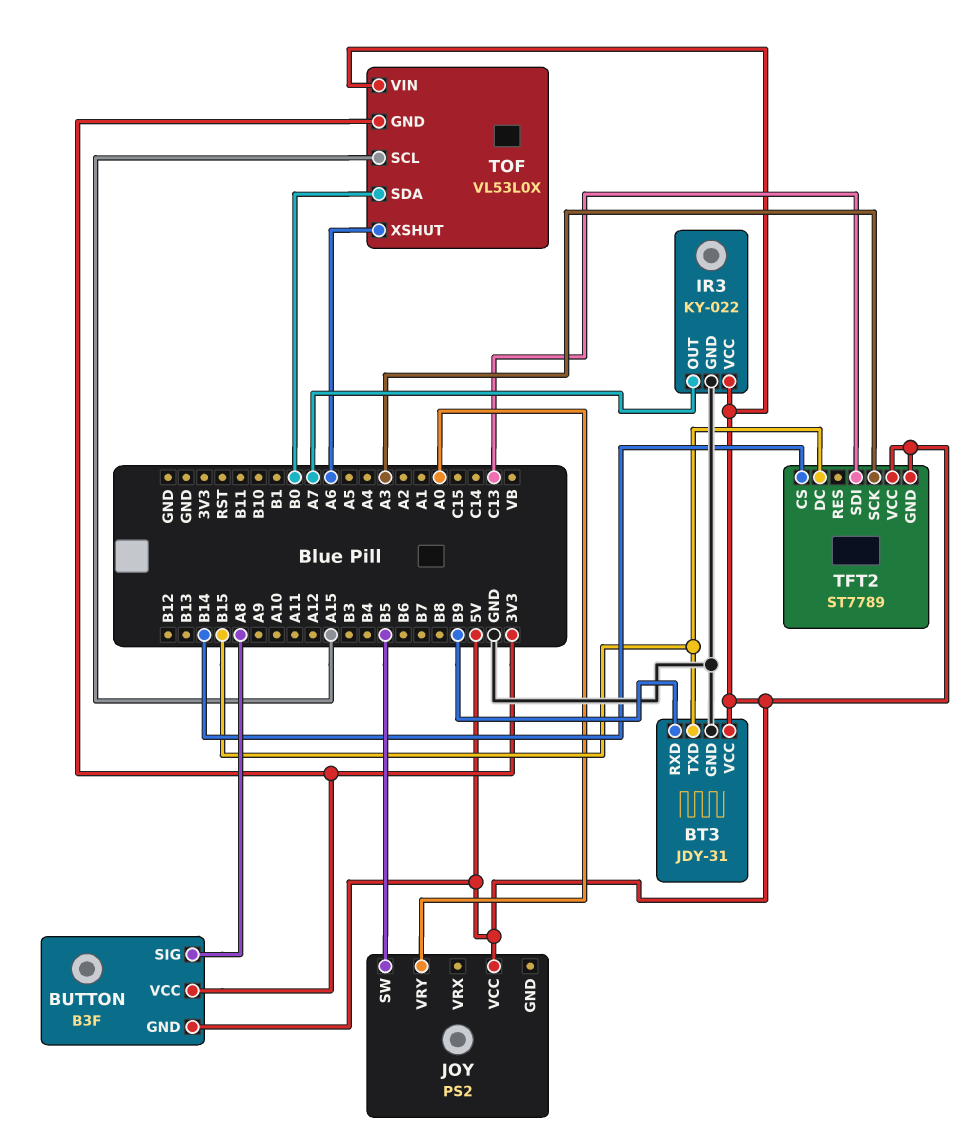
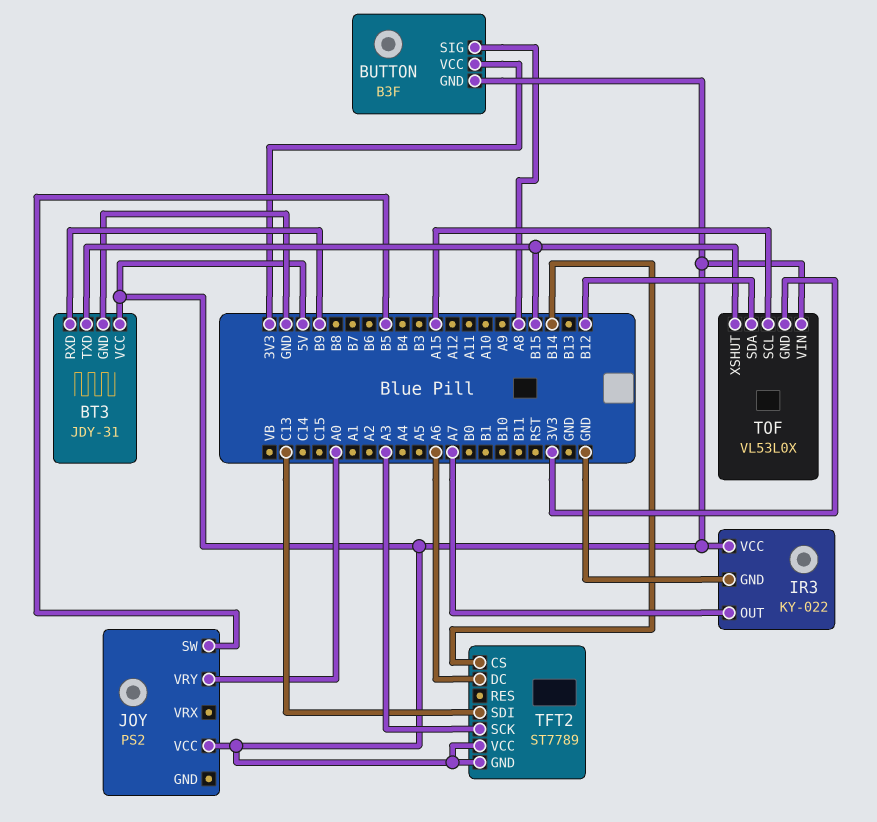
TFT2 pin DC: B15 -> A6
TOF pin SDA: B0 -> B12
TOF pin XSHUT: A6 -> B15

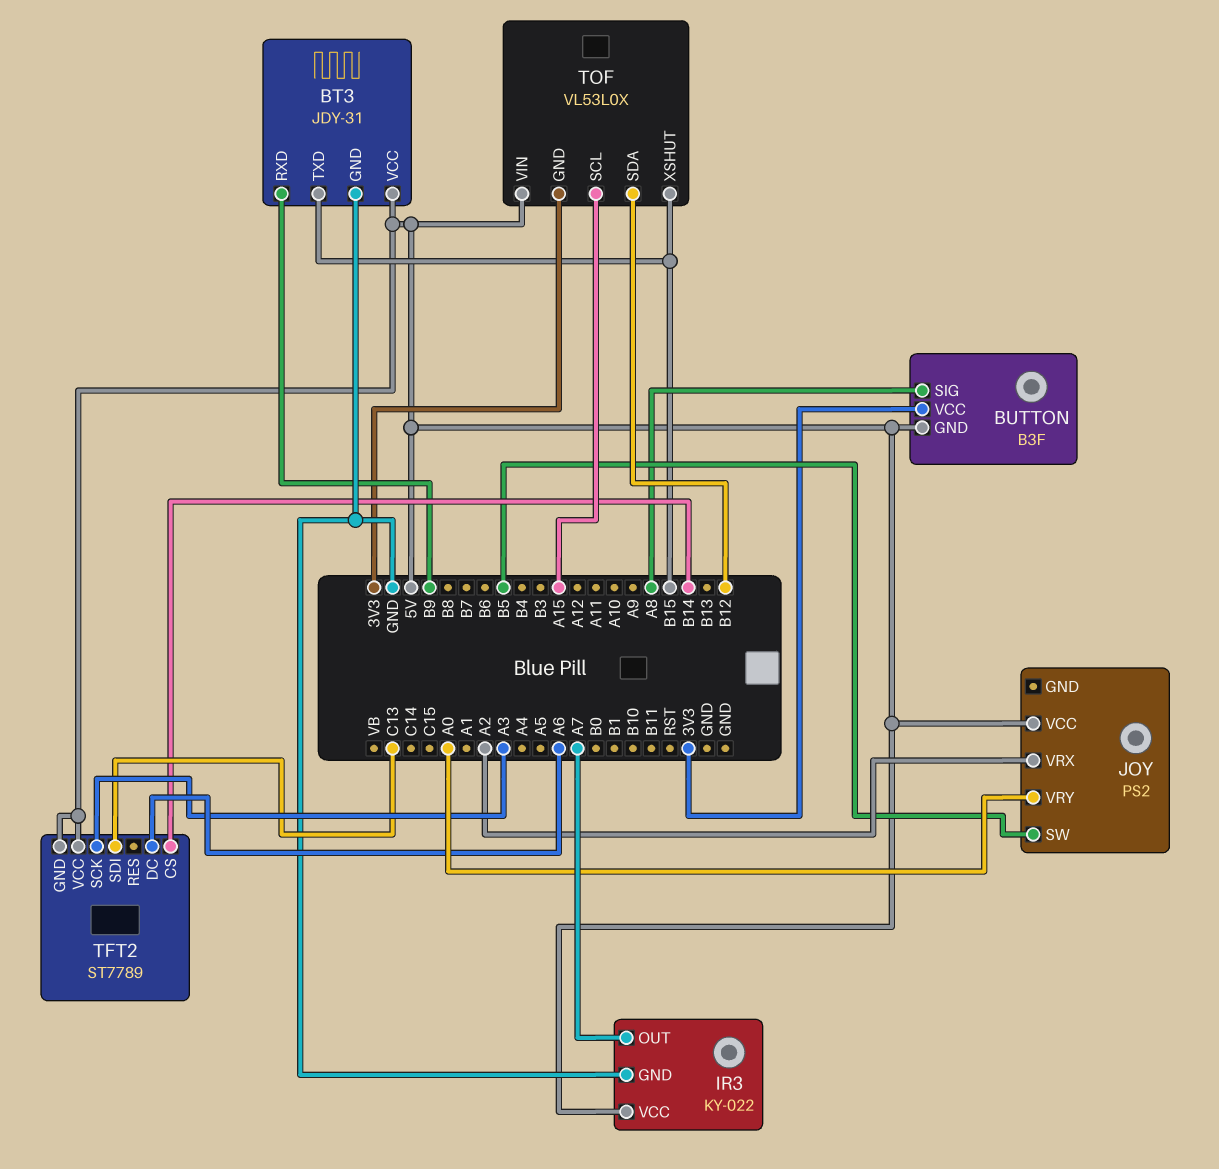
JOY pin VRX: none -> A2

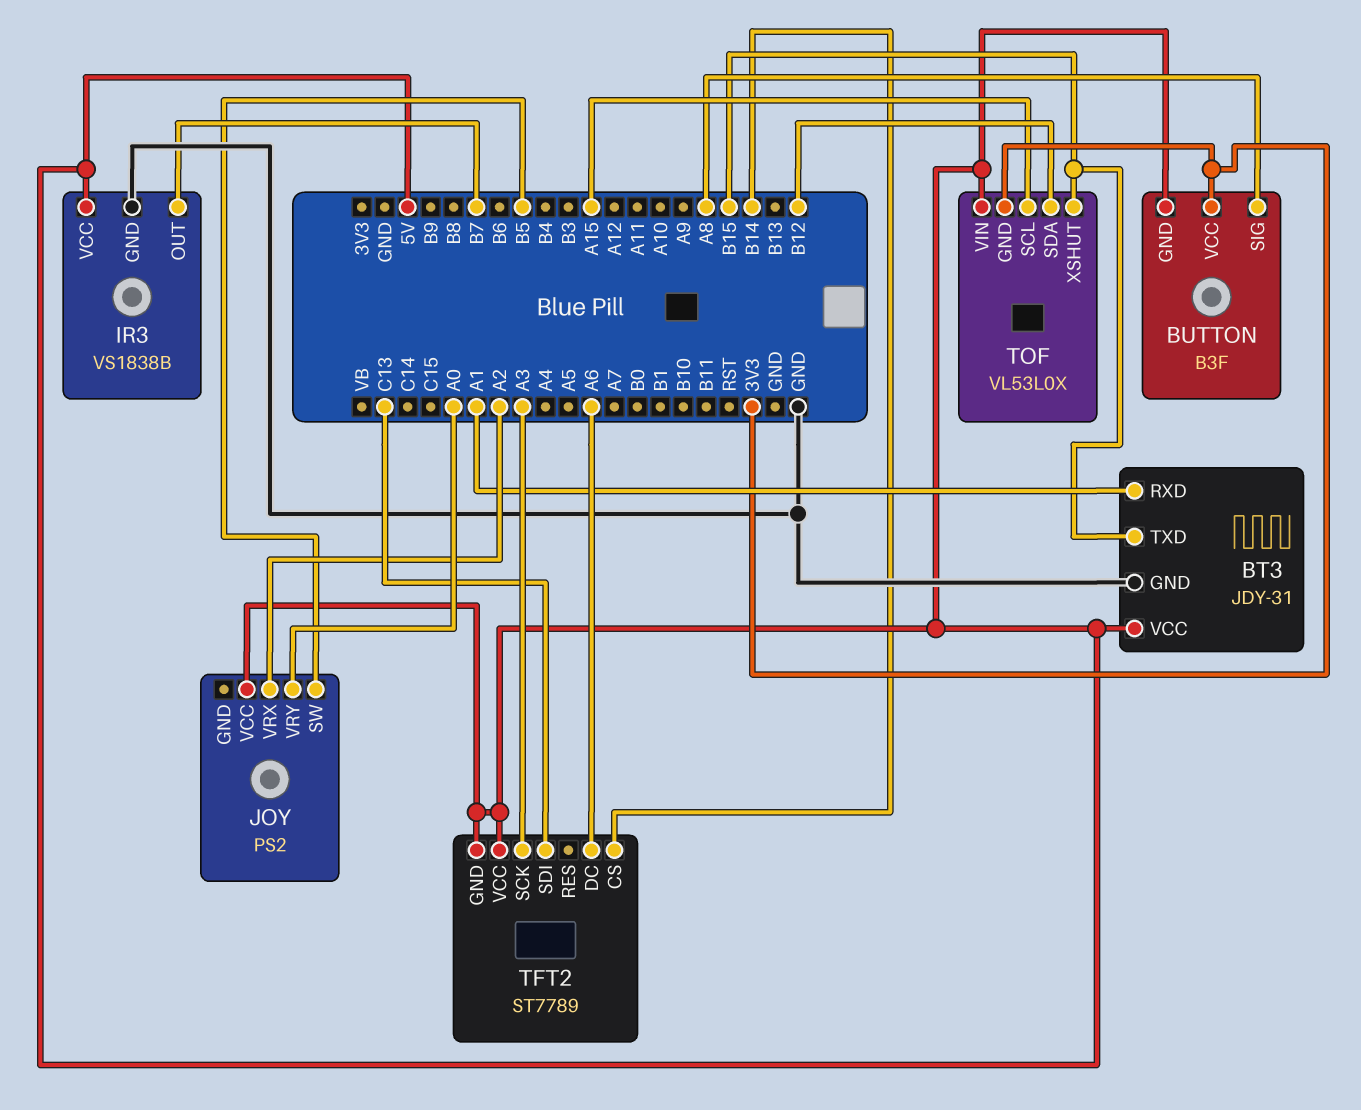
BT3 pin RXD: B9 -> A1
IR3: KY-022 -> VS1838B
IR3 pin OUT: A7 -> B7

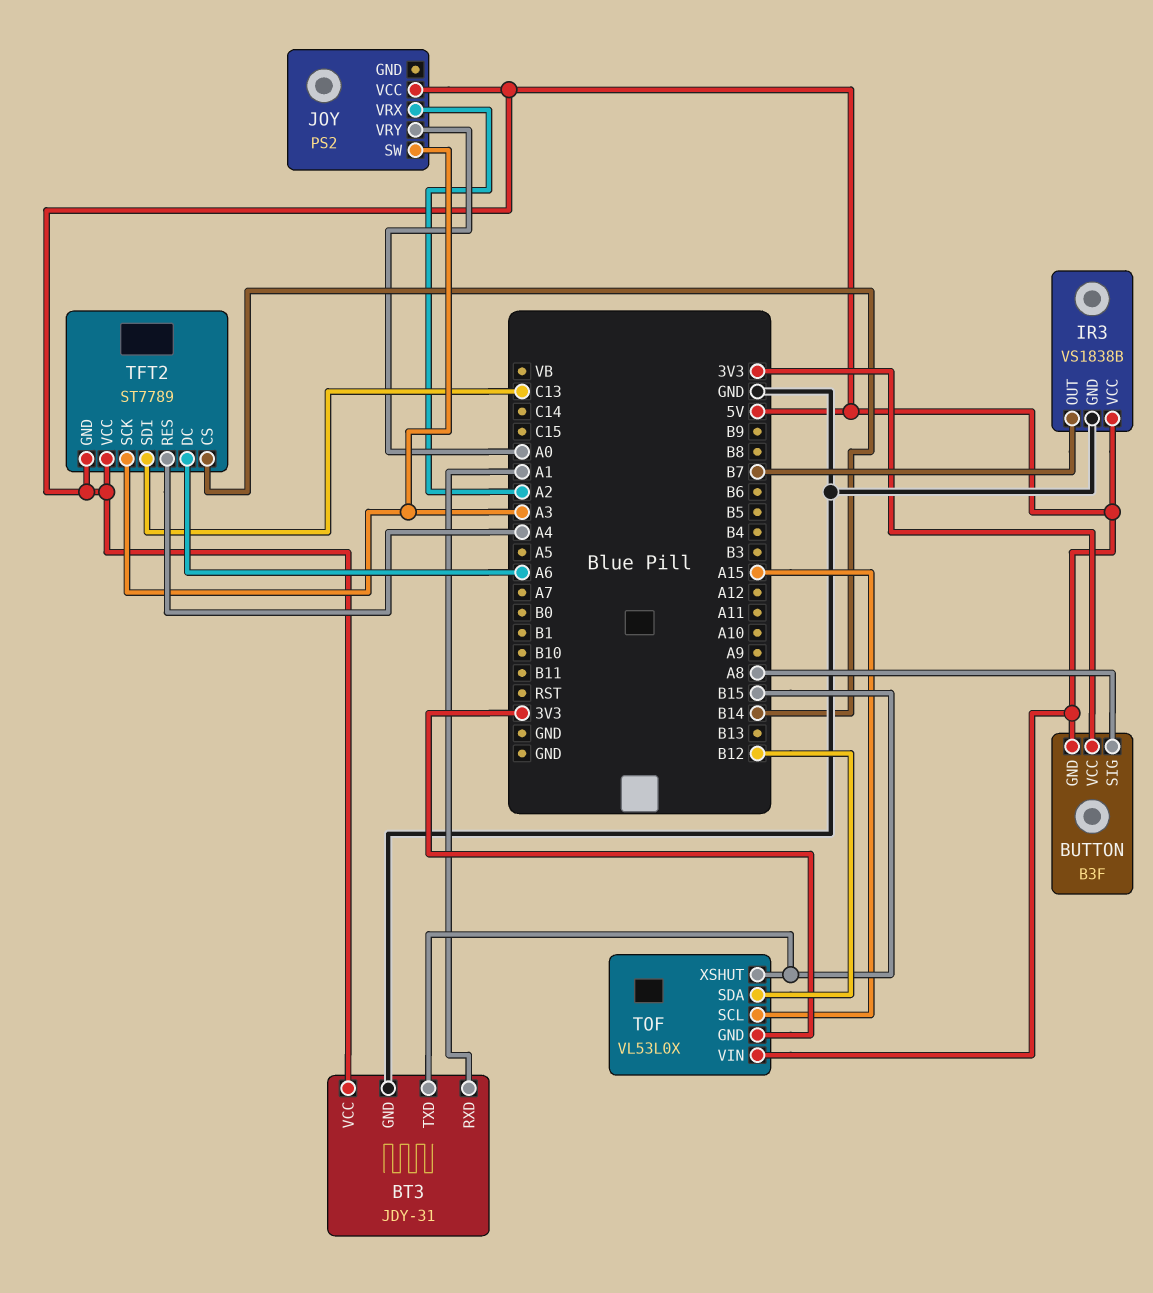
JOY pin SW: B5 -> A3
TFT2 pin RES: none -> A4

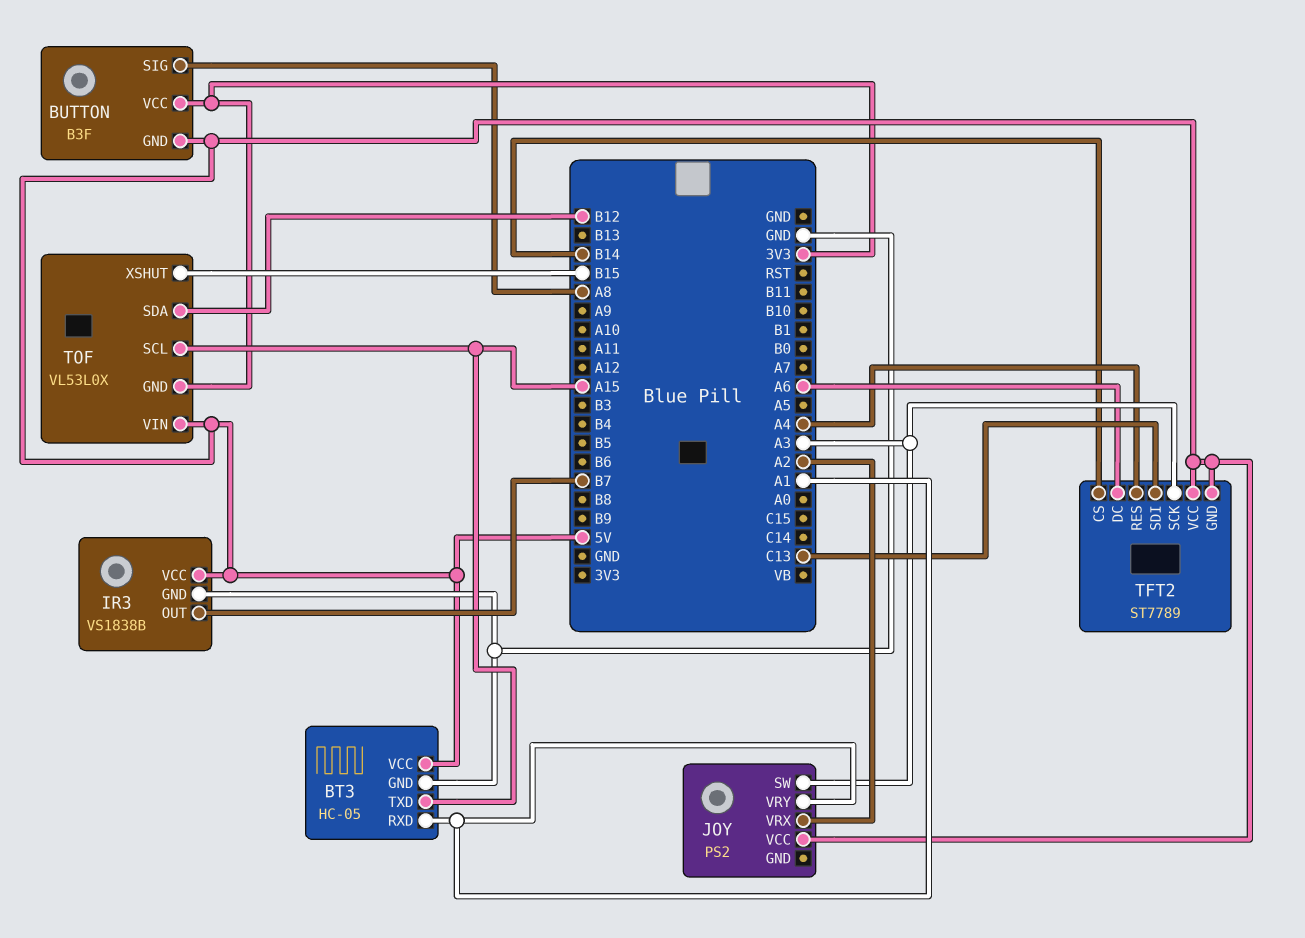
BT3: JDY-31 -> HC-05
BT3 pin TXD: B15 -> A15
JOY pin VRY: A0 -> A1

